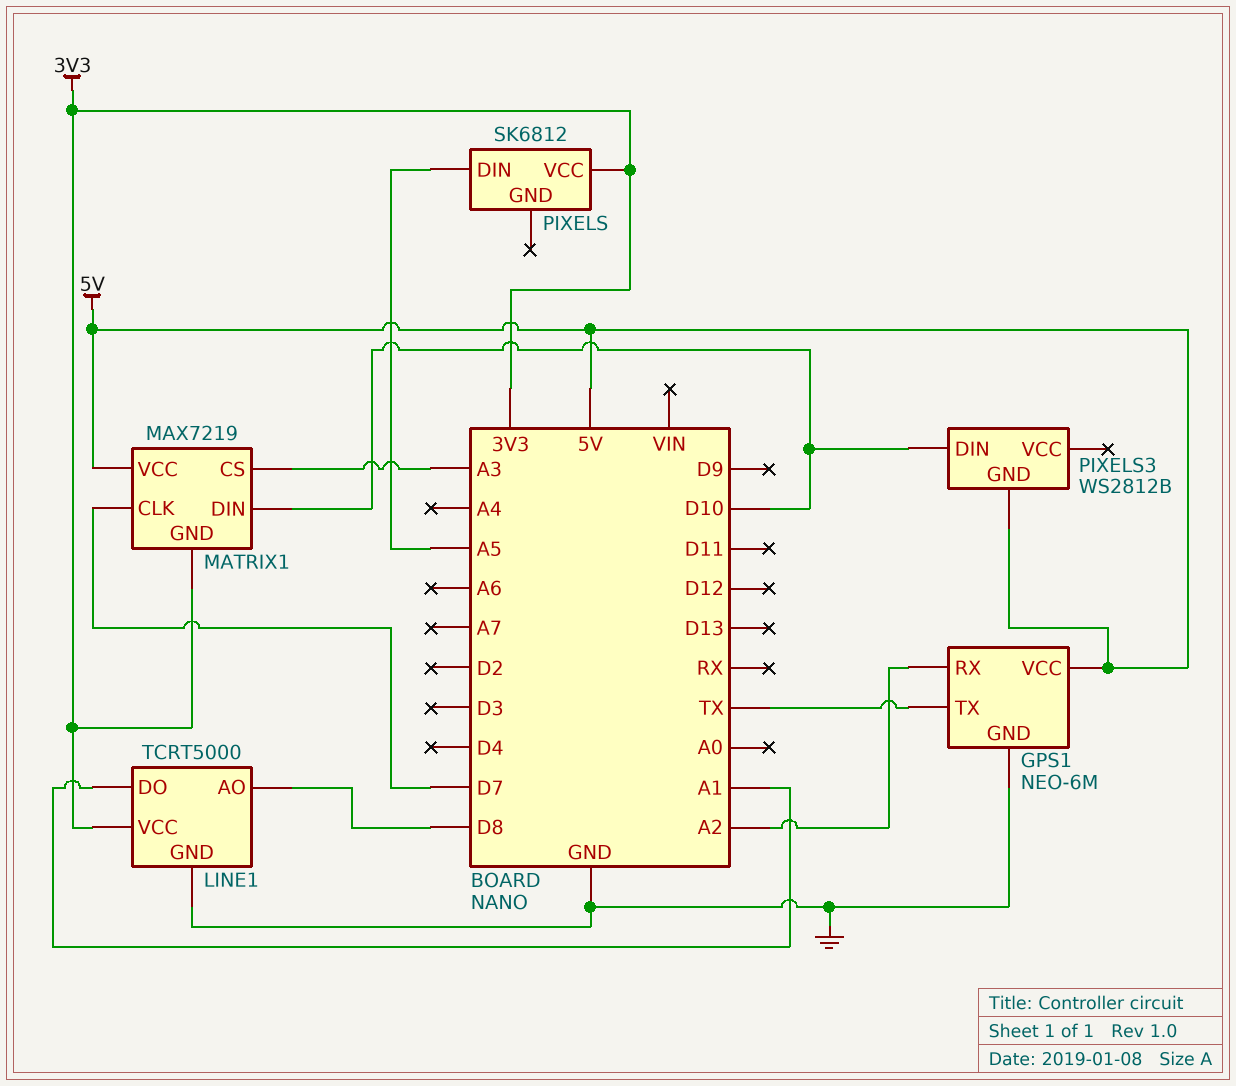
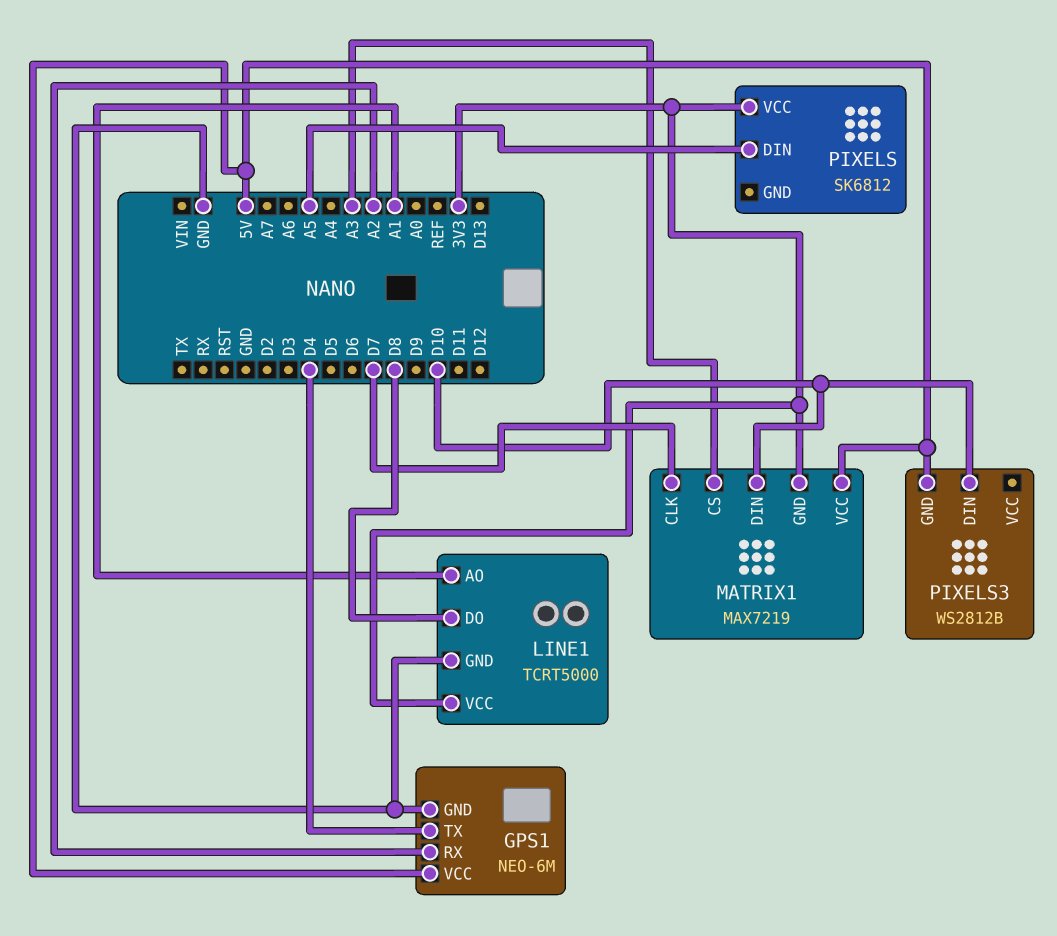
GPS1 pin TX: TX -> D4
LINE1 pin AO: D8 -> A1
LINE1 pin DO: A1 -> D8

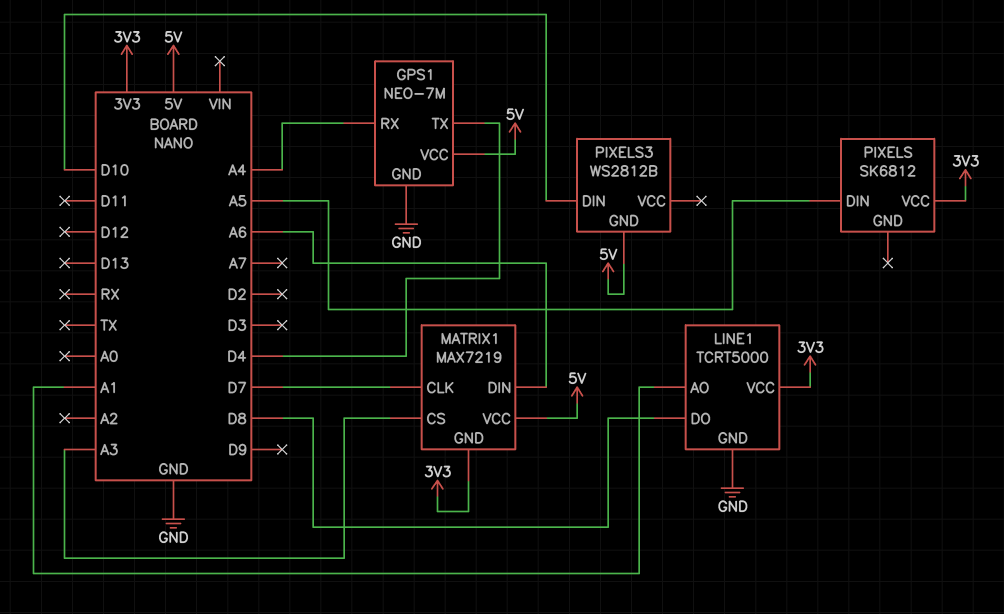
GPS1: NEO-6M -> NEO-7M
GPS1 pin RX: A2 -> A4
MATRIX1 pin DIN: D10 -> A6

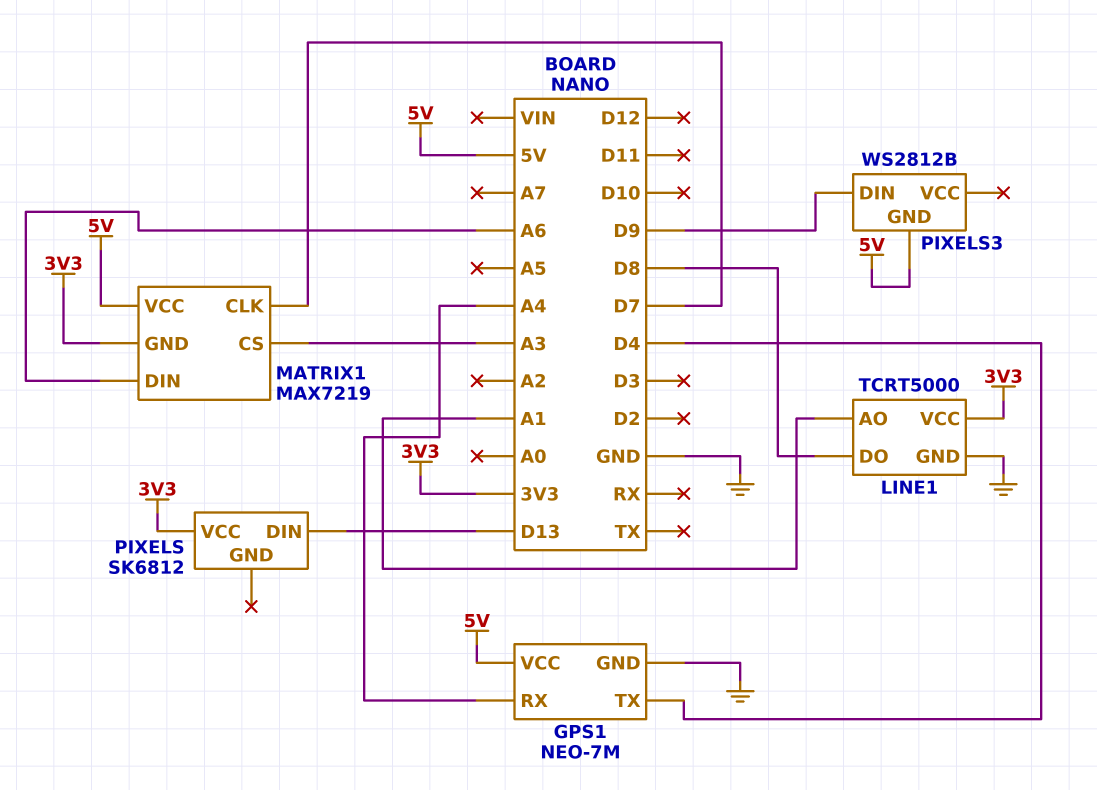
PIXELS pin DIN: A5 -> D13
PIXELS3 pin DIN: D10 -> D9

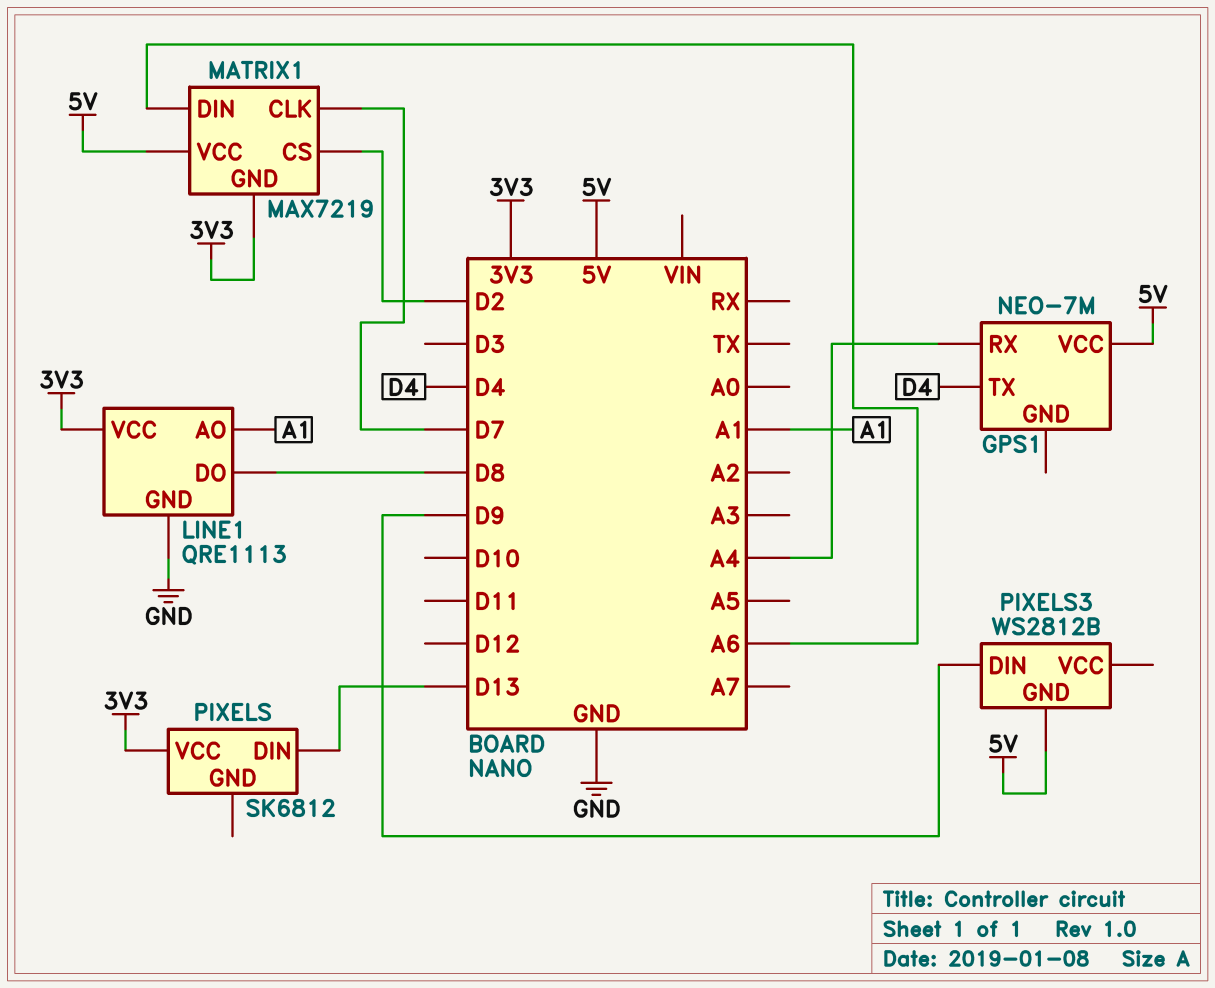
GPS1 pin GND: GND -> none
LINE1: TCRT5000 -> QRE1113
MATRIX1 pin CS: A3 -> D2

